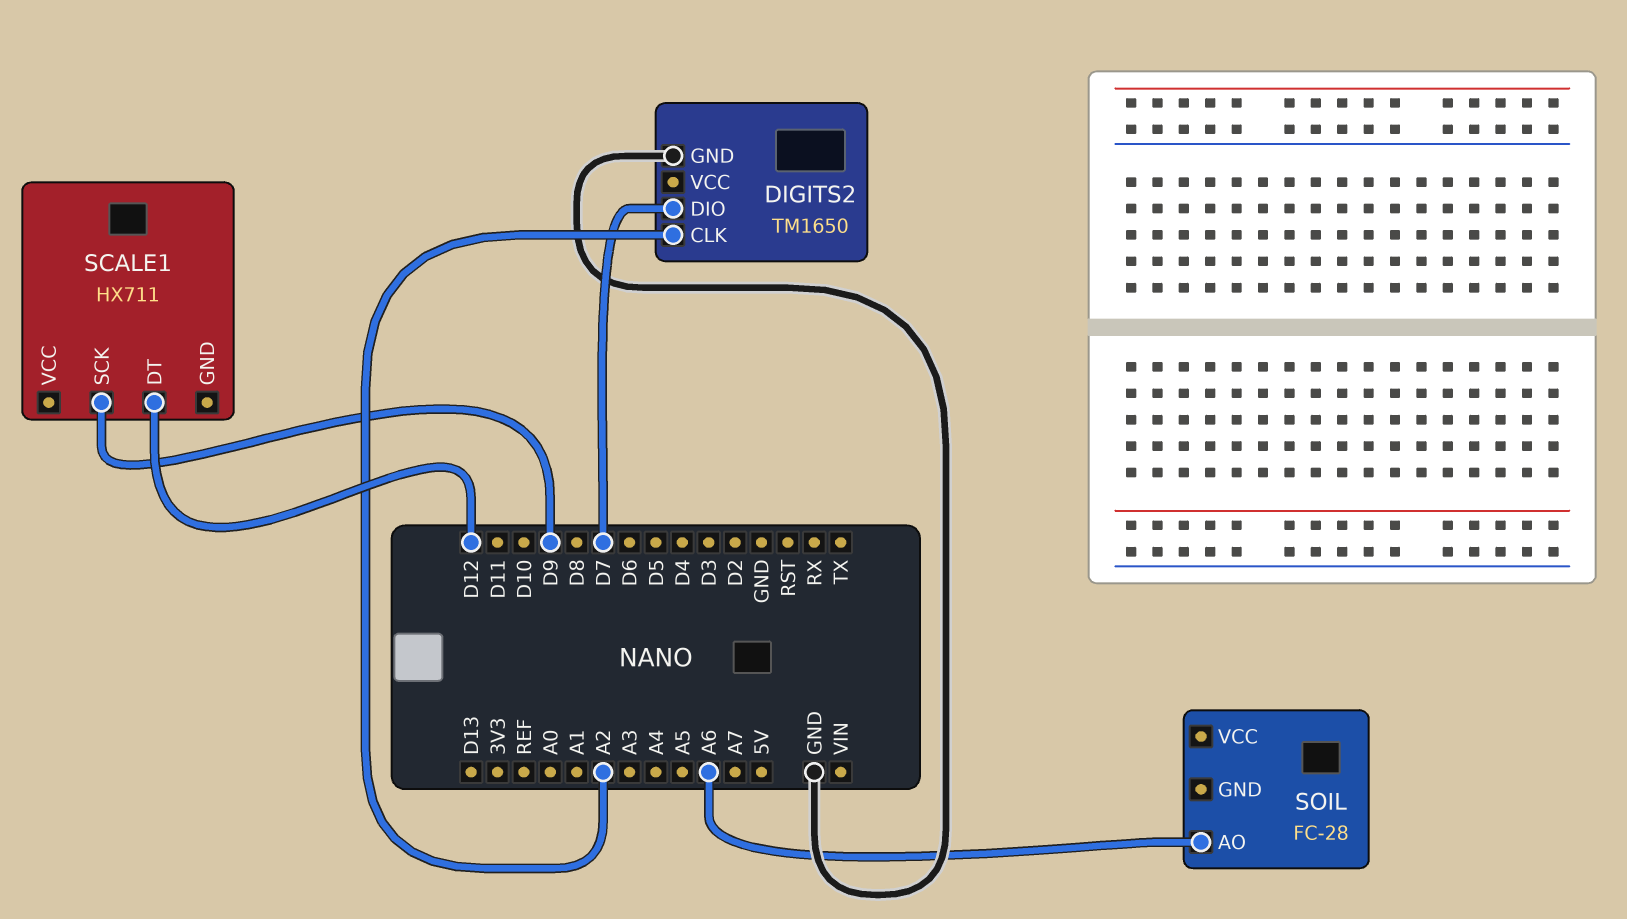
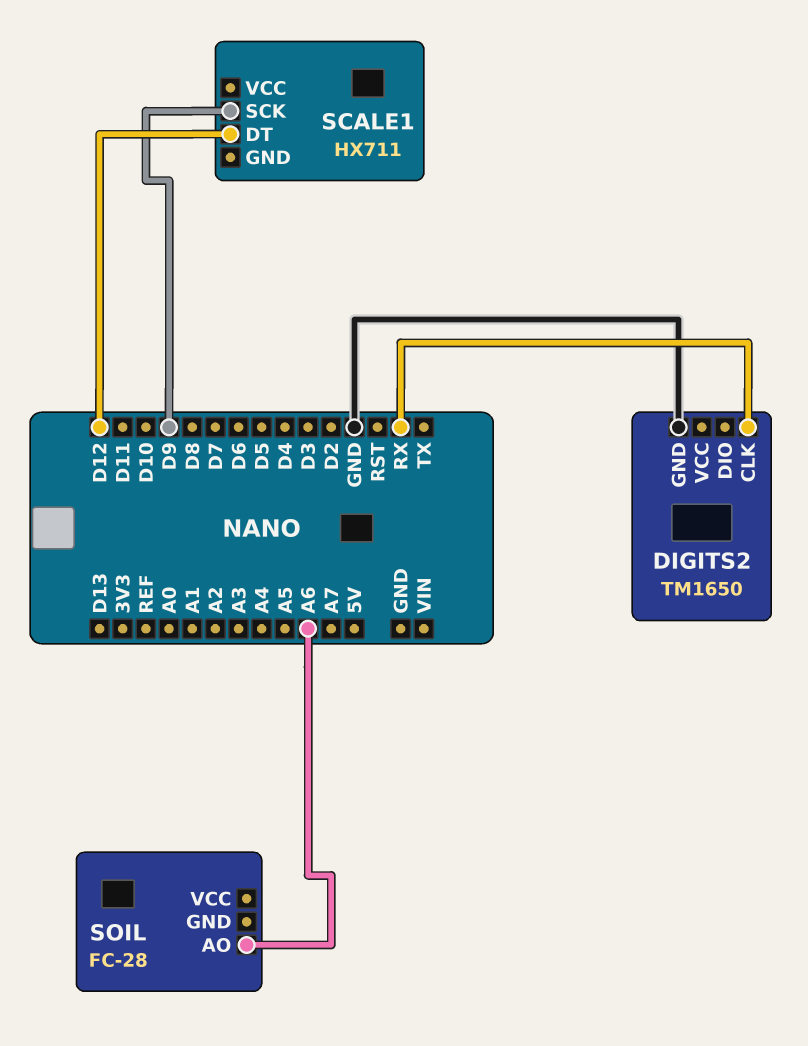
DIGITS2 pin CLK: A2 -> RX
DIGITS2 pin DIO: D7 -> none

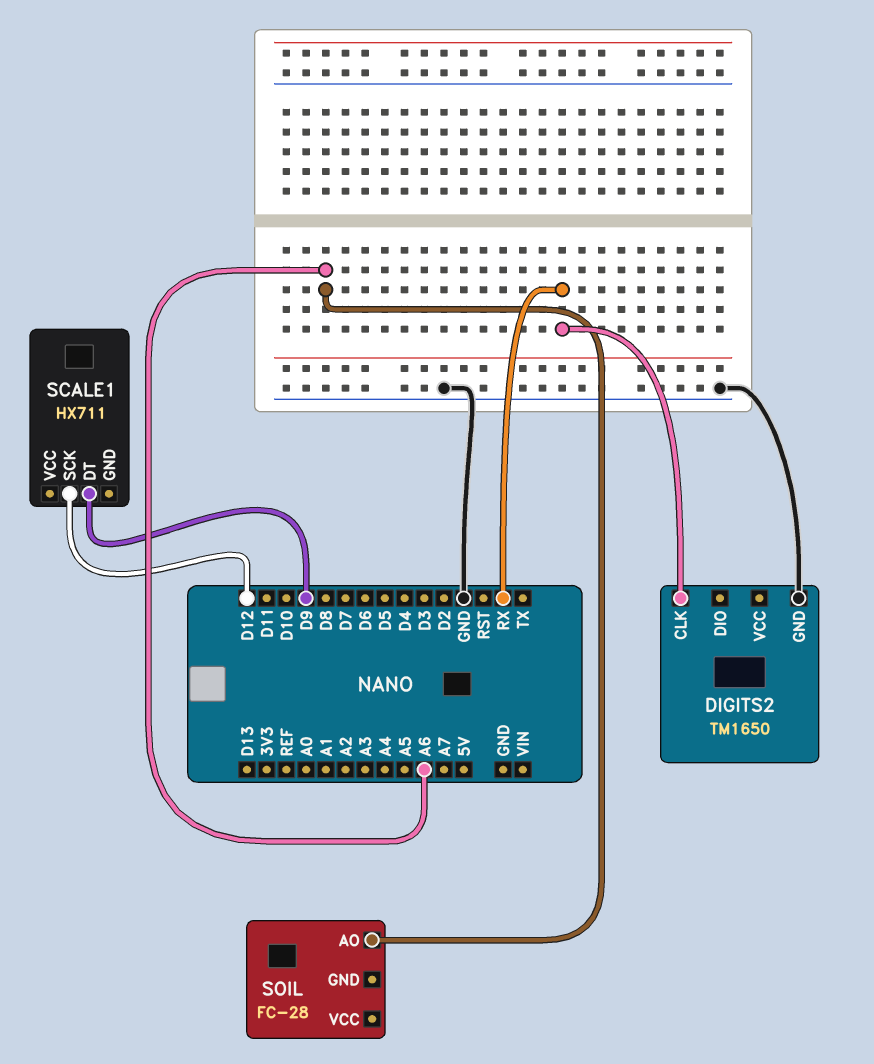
SCALE1 pin DT: D12 -> D9
SCALE1 pin SCK: D9 -> D12

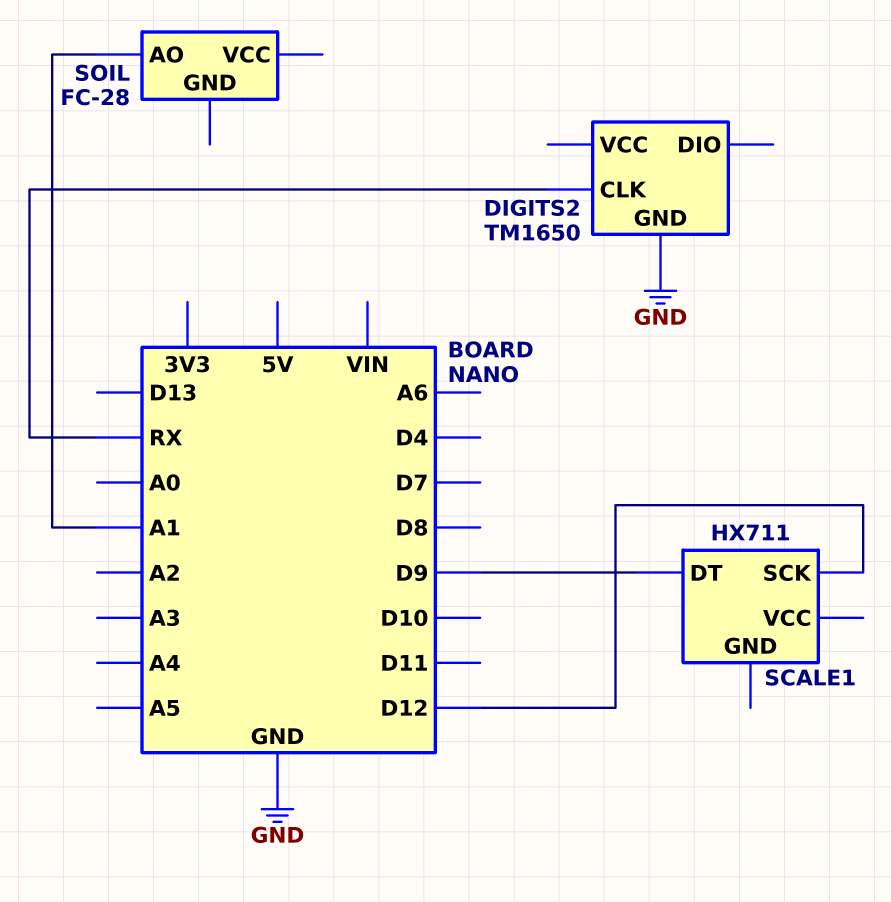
SOIL pin AO: A6 -> A1

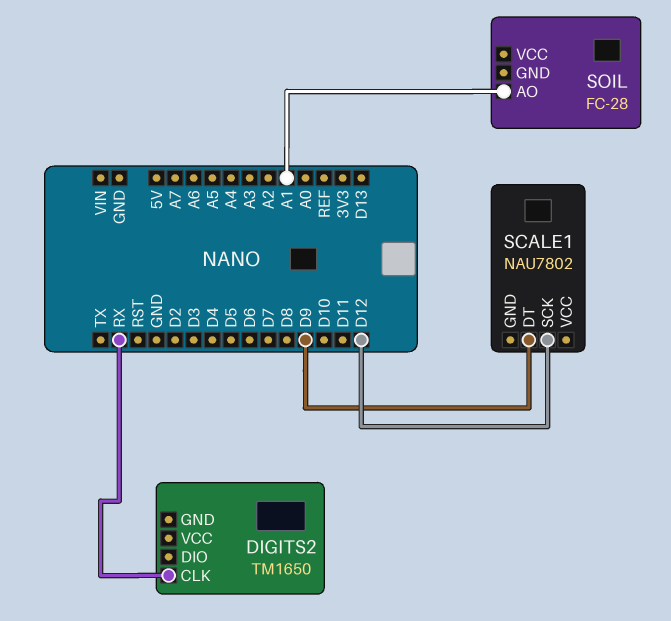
DIGITS2 pin GND: GND -> none
SCALE1: HX711 -> NAU7802

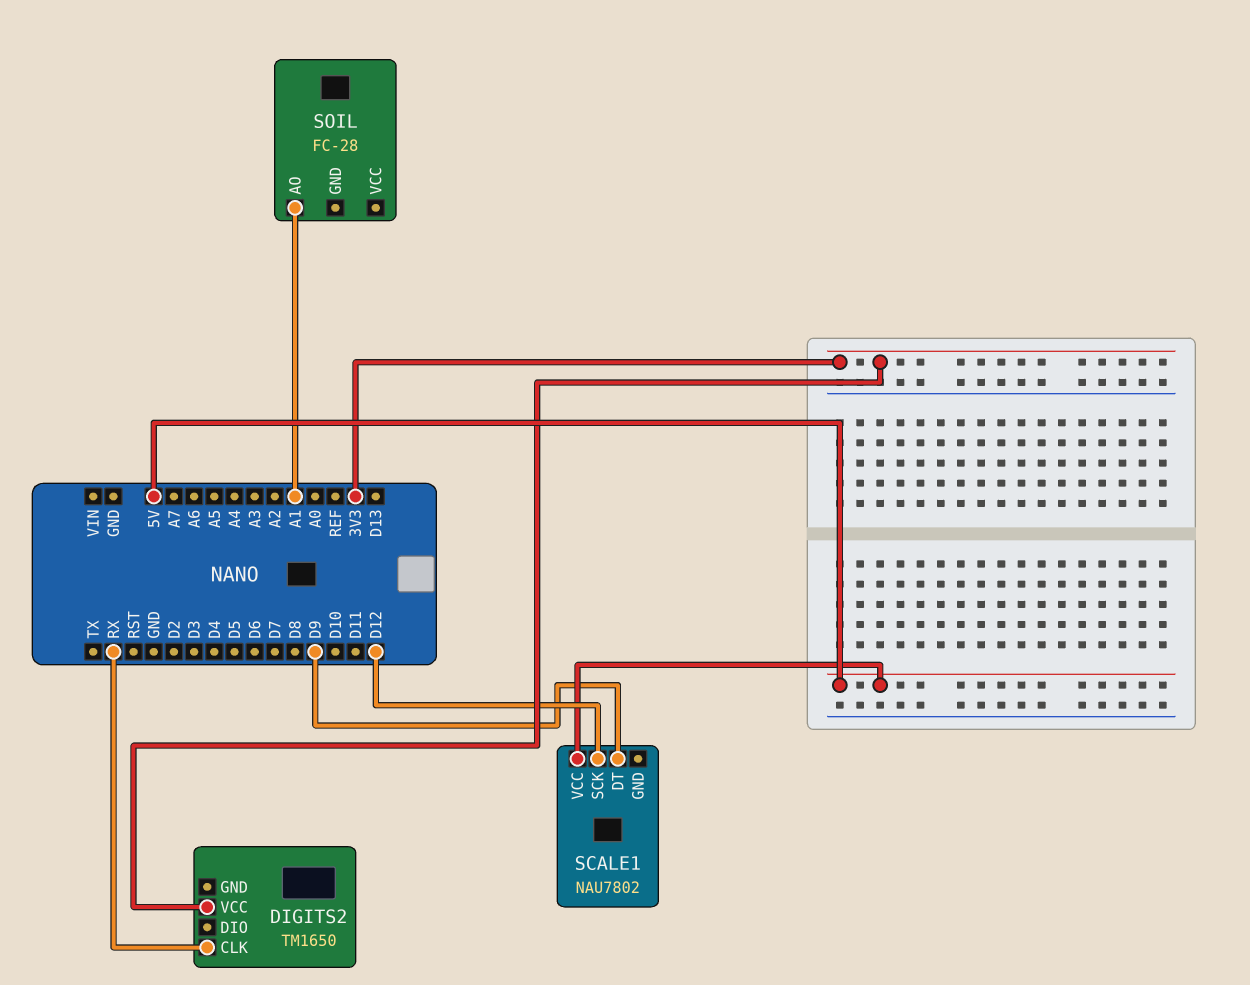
DIGITS2 pin VCC: none -> 3V3
SCALE1 pin VCC: none -> 5V

